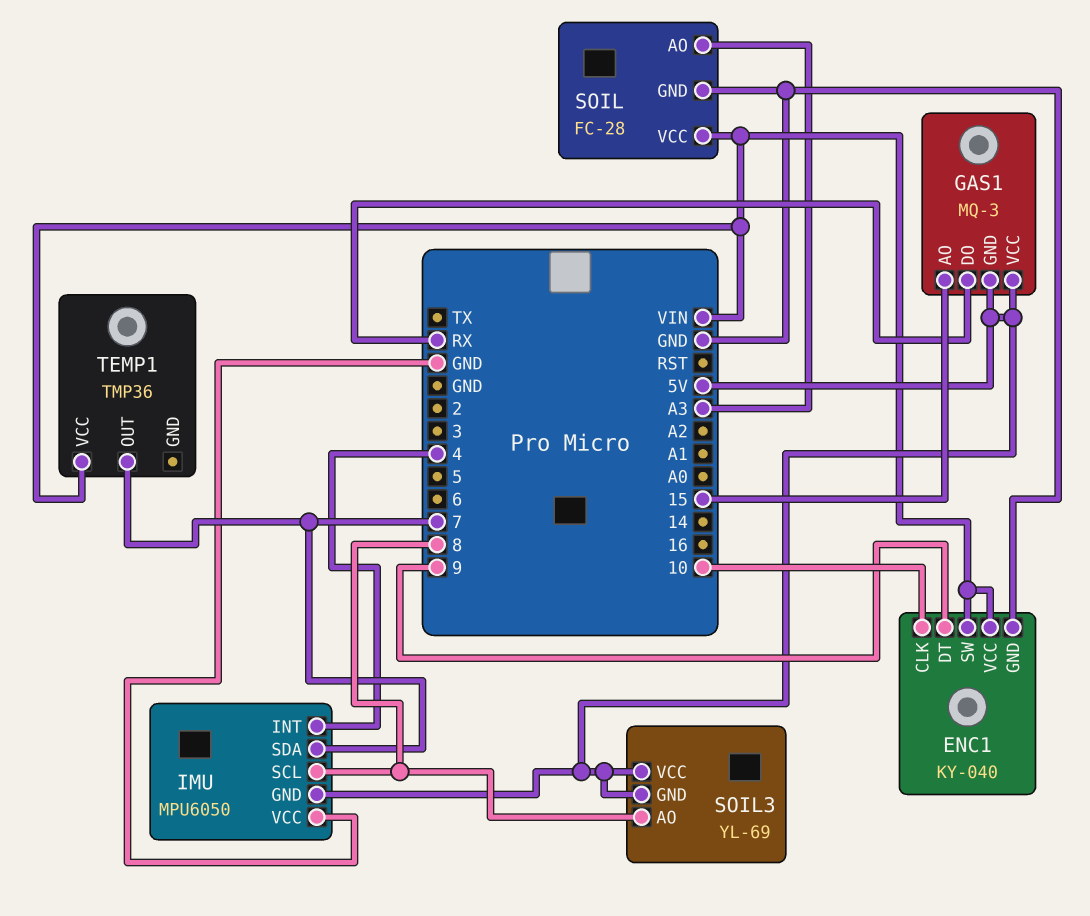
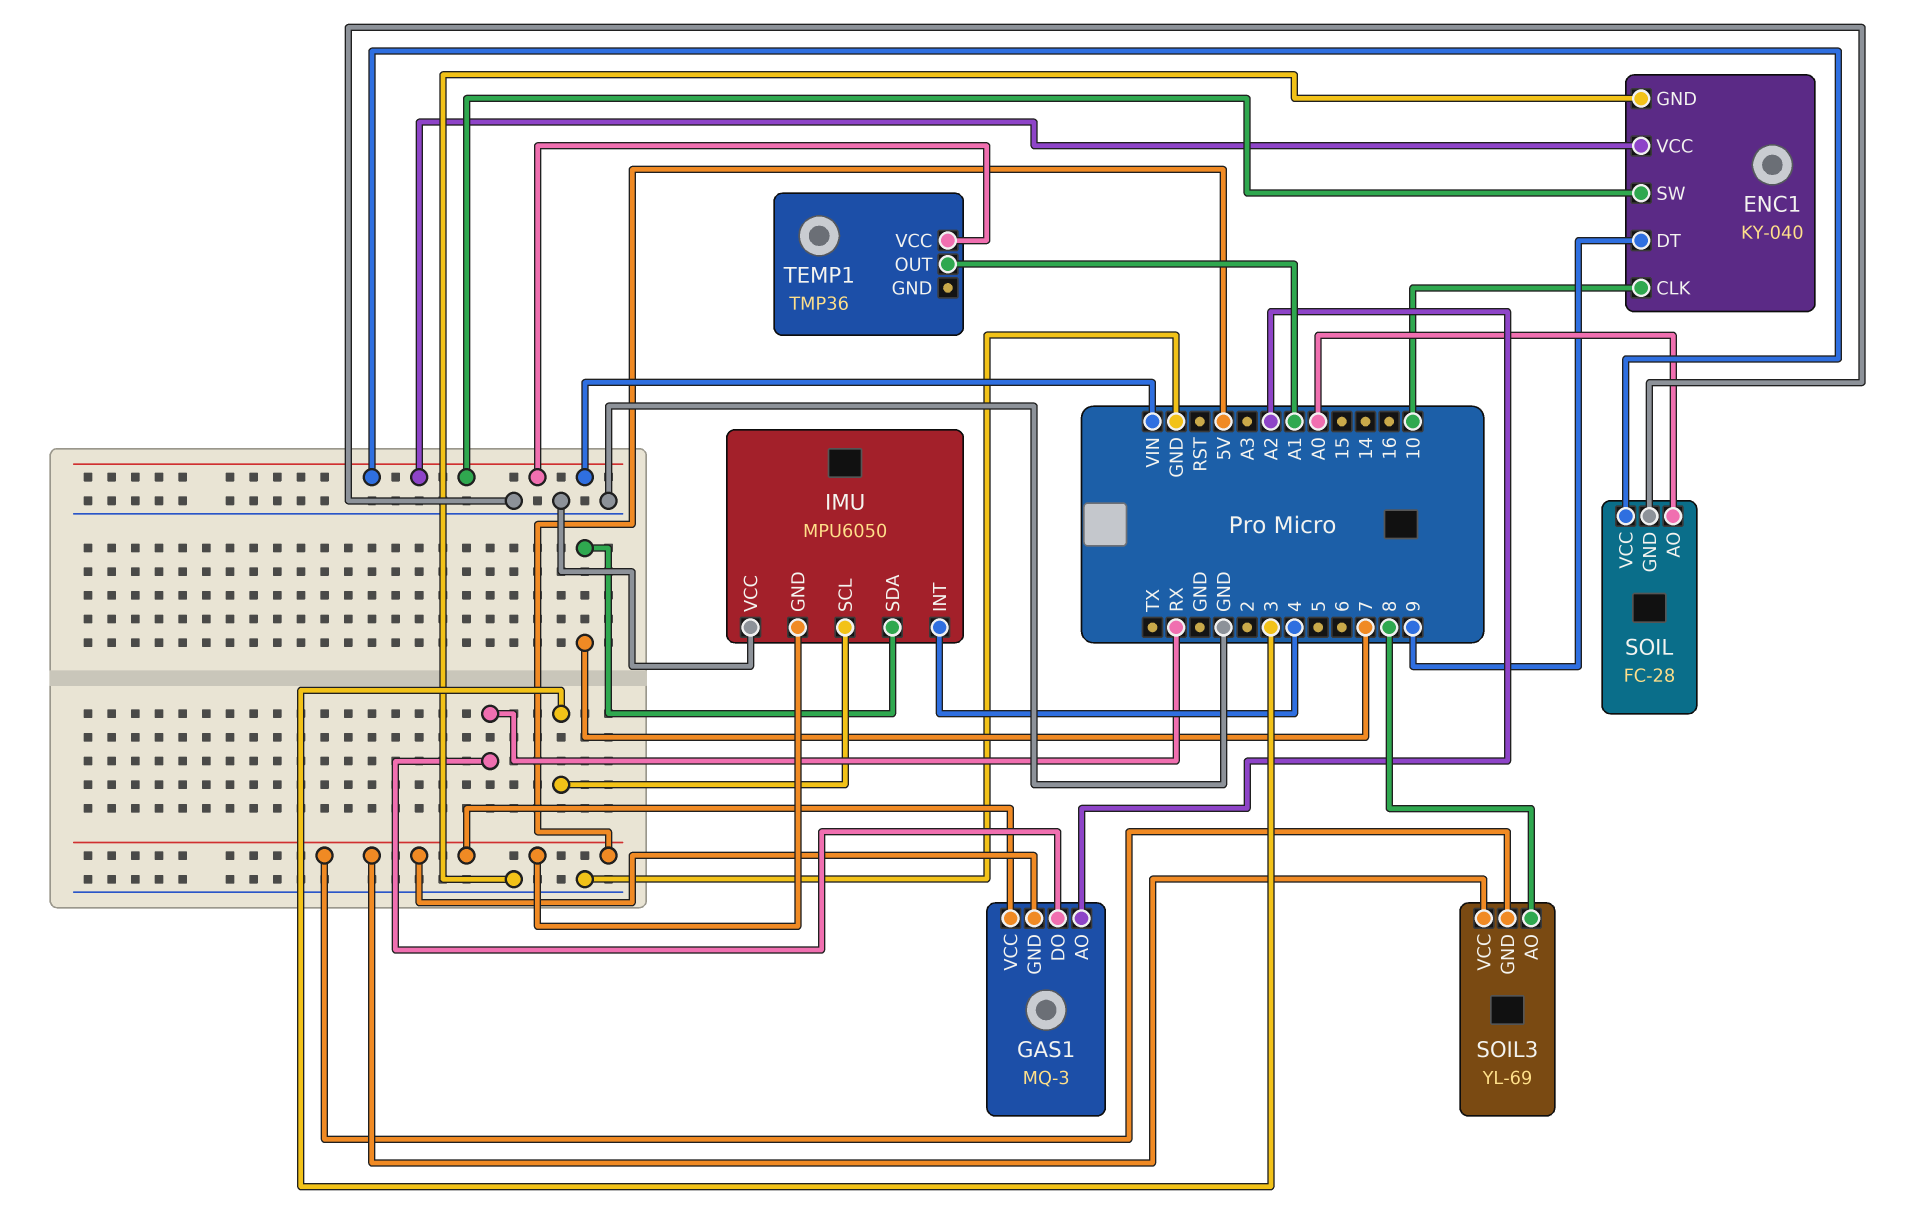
GAS1 pin AO: 15 -> A2
IMU pin SCL: 8 -> 3
SOIL pin AO: A3 -> A0
TEMP1 pin OUT: 7 -> A1

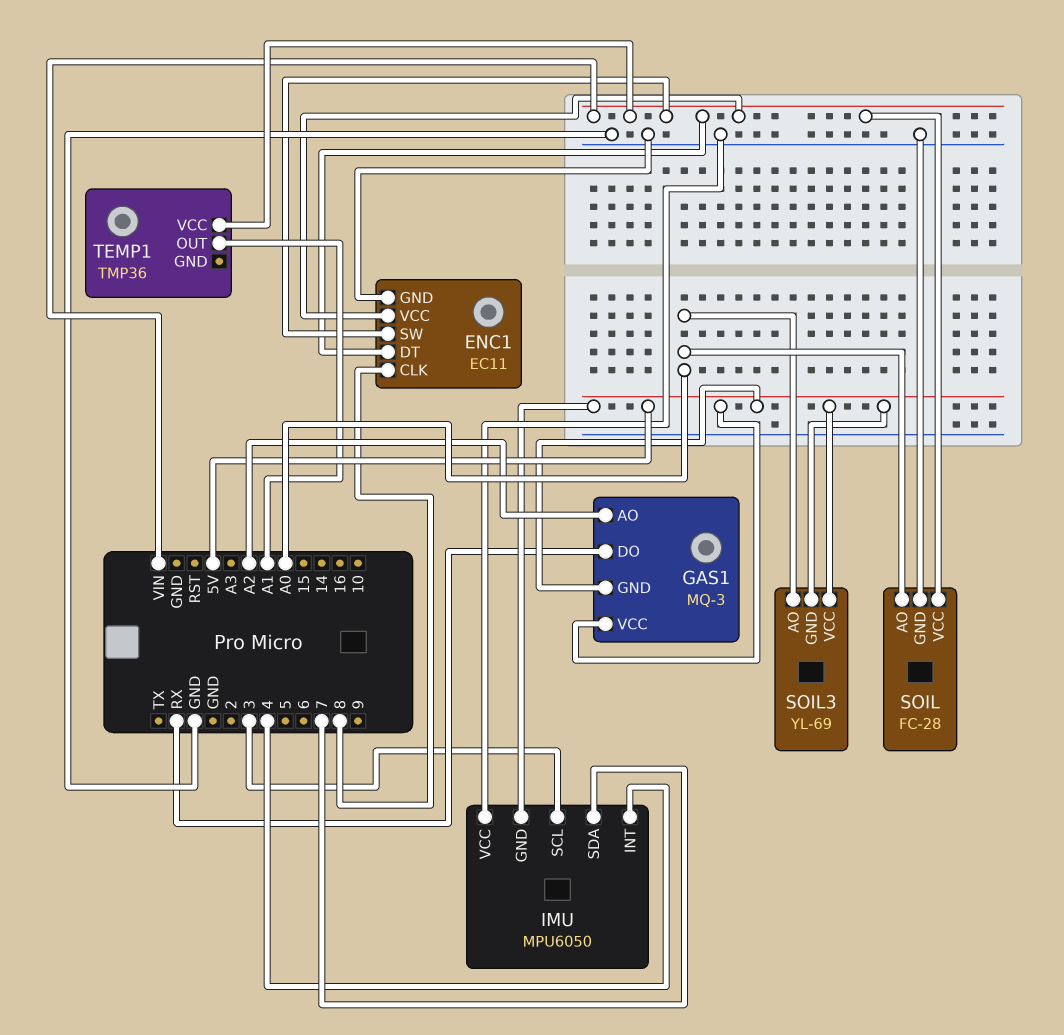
ENC1: KY-040 -> EC11
ENC1 pin CLK: 10 -> 8
ENC1 pin DT: 9 -> VIN
SOIL3 pin AO: 8 -> A0

